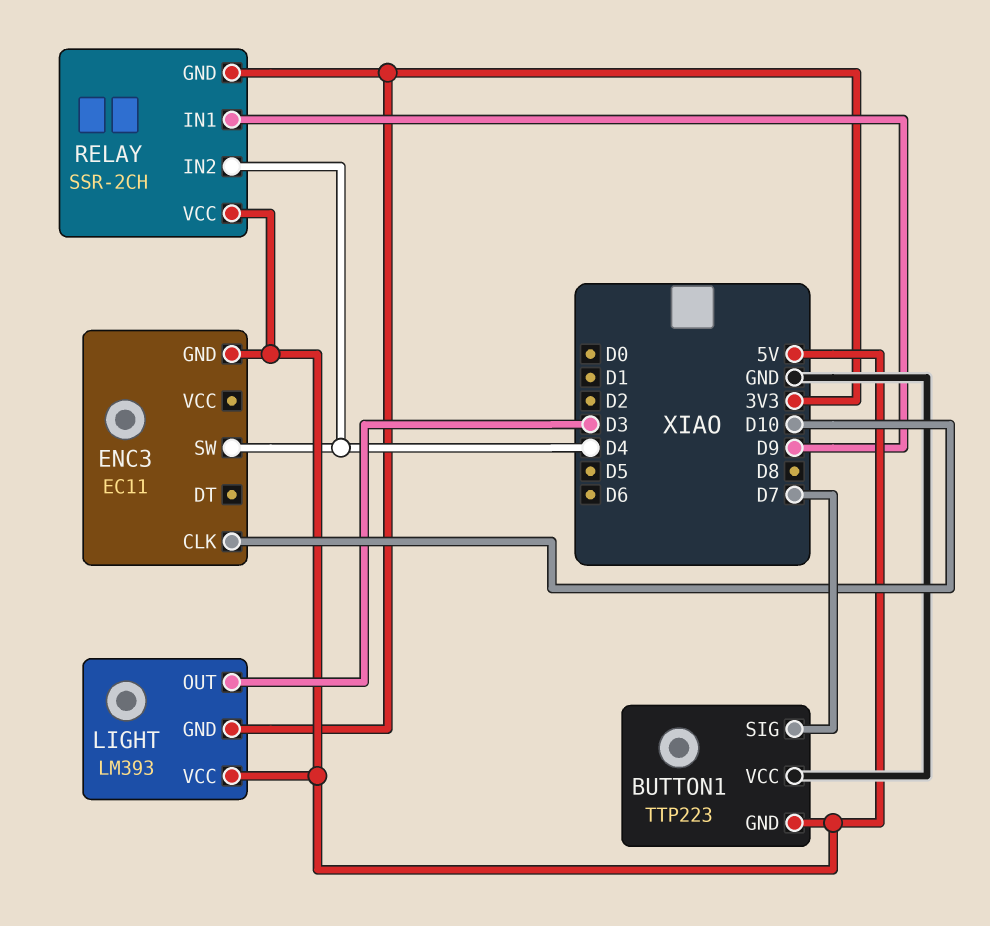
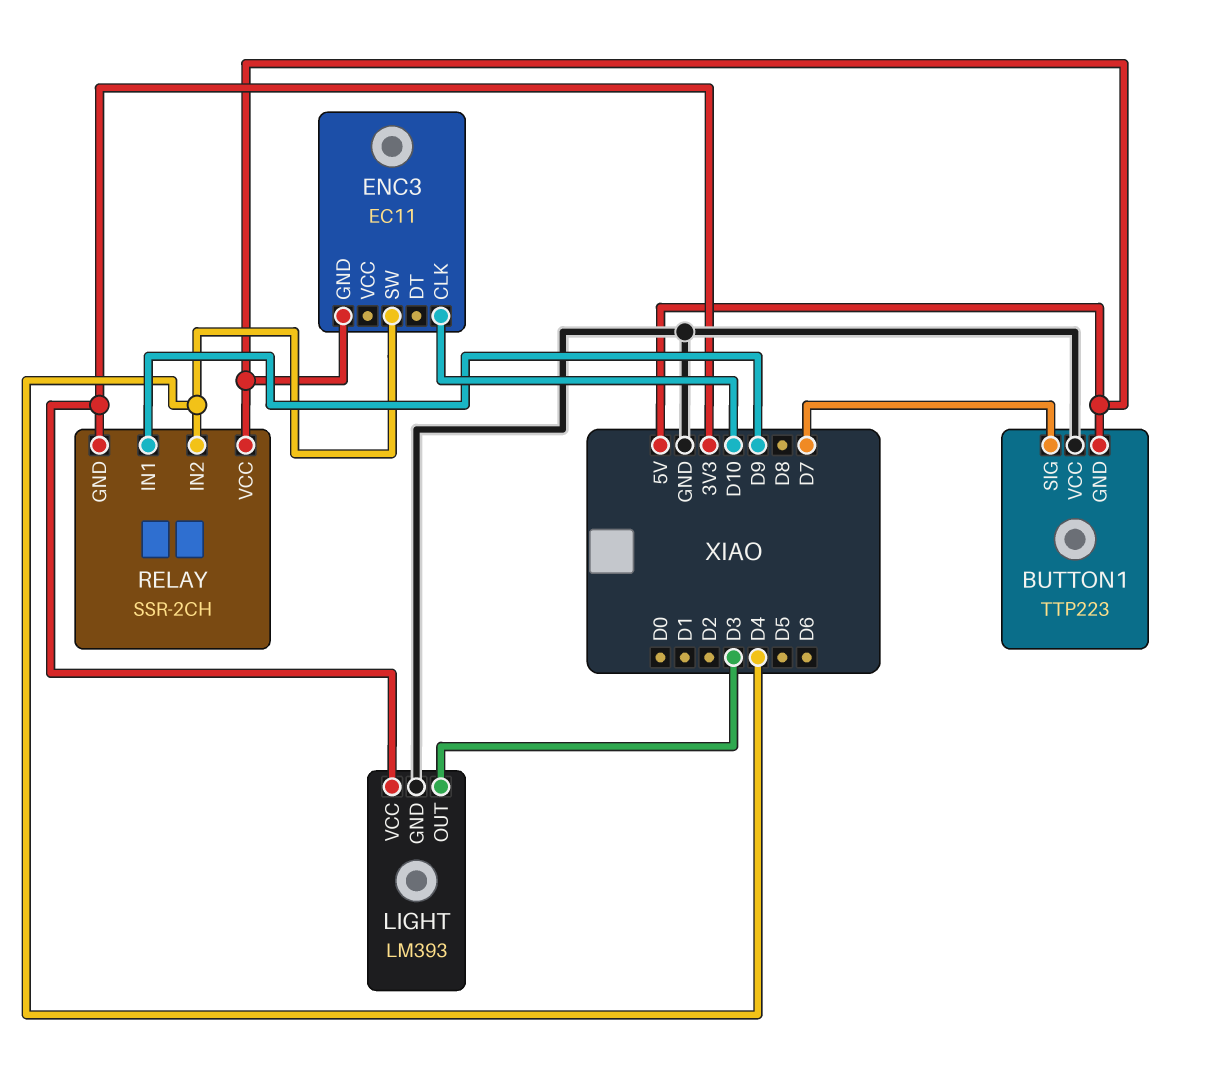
LIGHT pin GND: 3V3 -> GND
LIGHT pin VCC: 5V -> 3V3

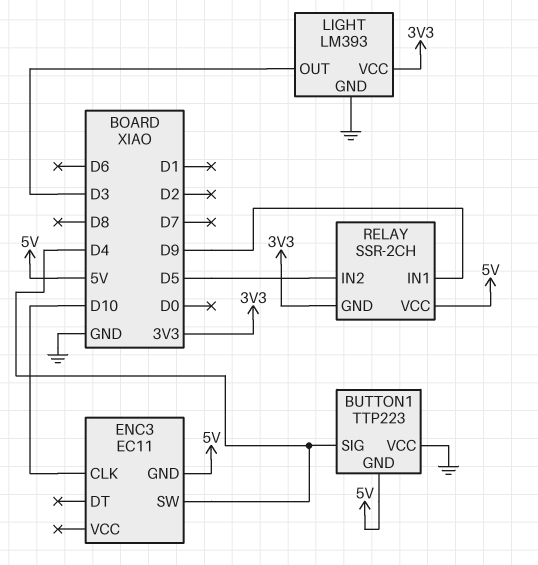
BUTTON1 pin SIG: D7 -> D4
RELAY pin IN2: D4 -> D5

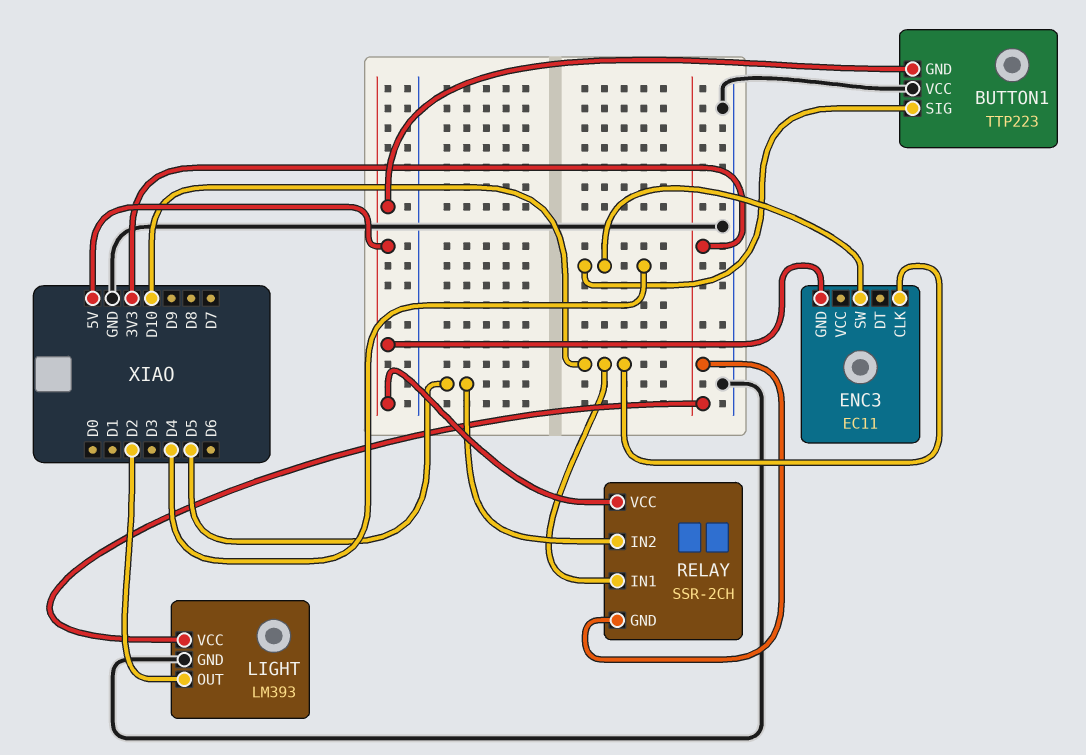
LIGHT pin OUT: D3 -> D2
RELAY pin IN1: D9 -> D10

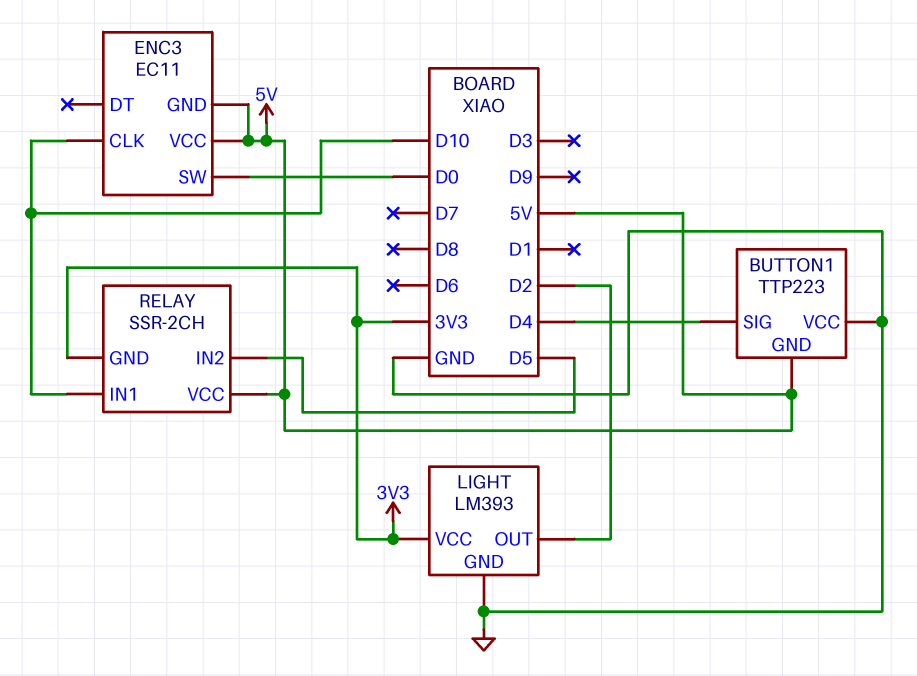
ENC3 pin SW: D4 -> D0
ENC3 pin VCC: none -> 5V

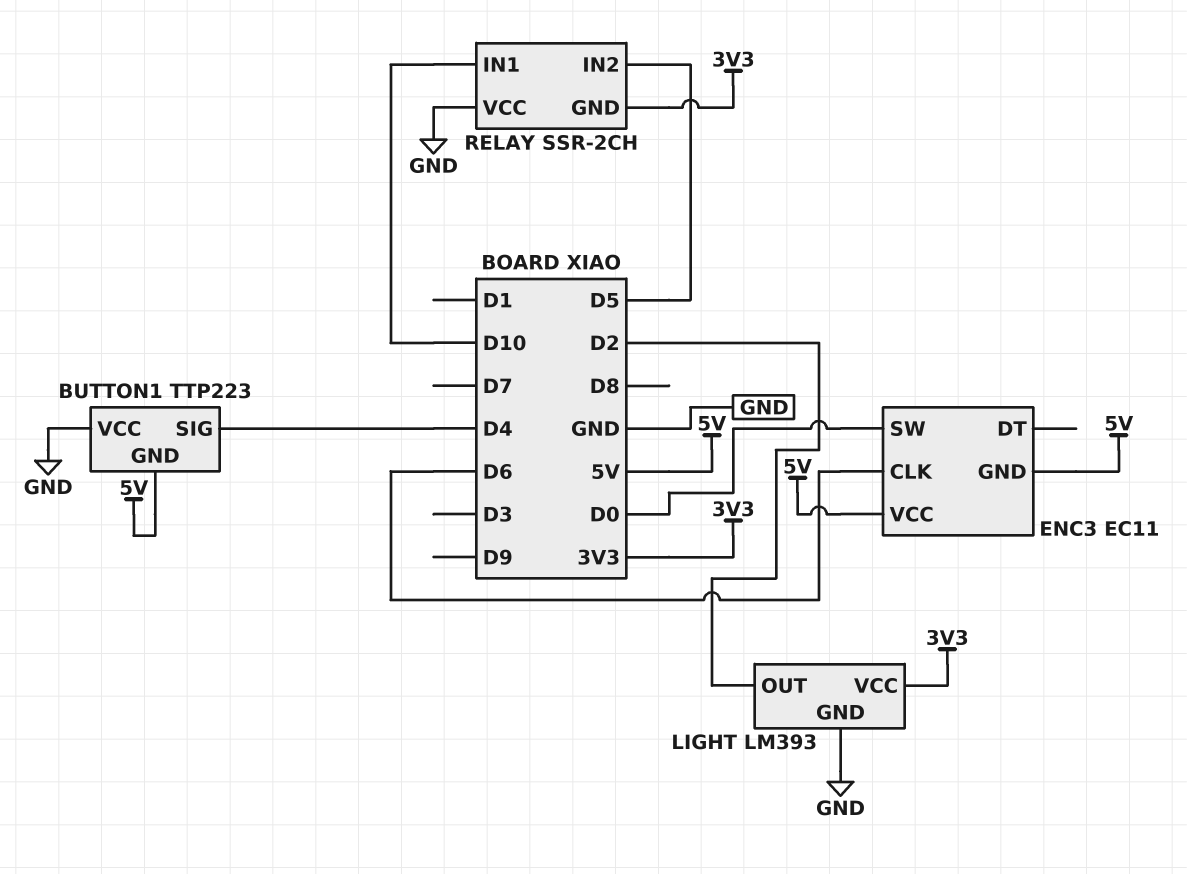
ENC3 pin CLK: D10 -> D6
RELAY pin VCC: 5V -> GND

